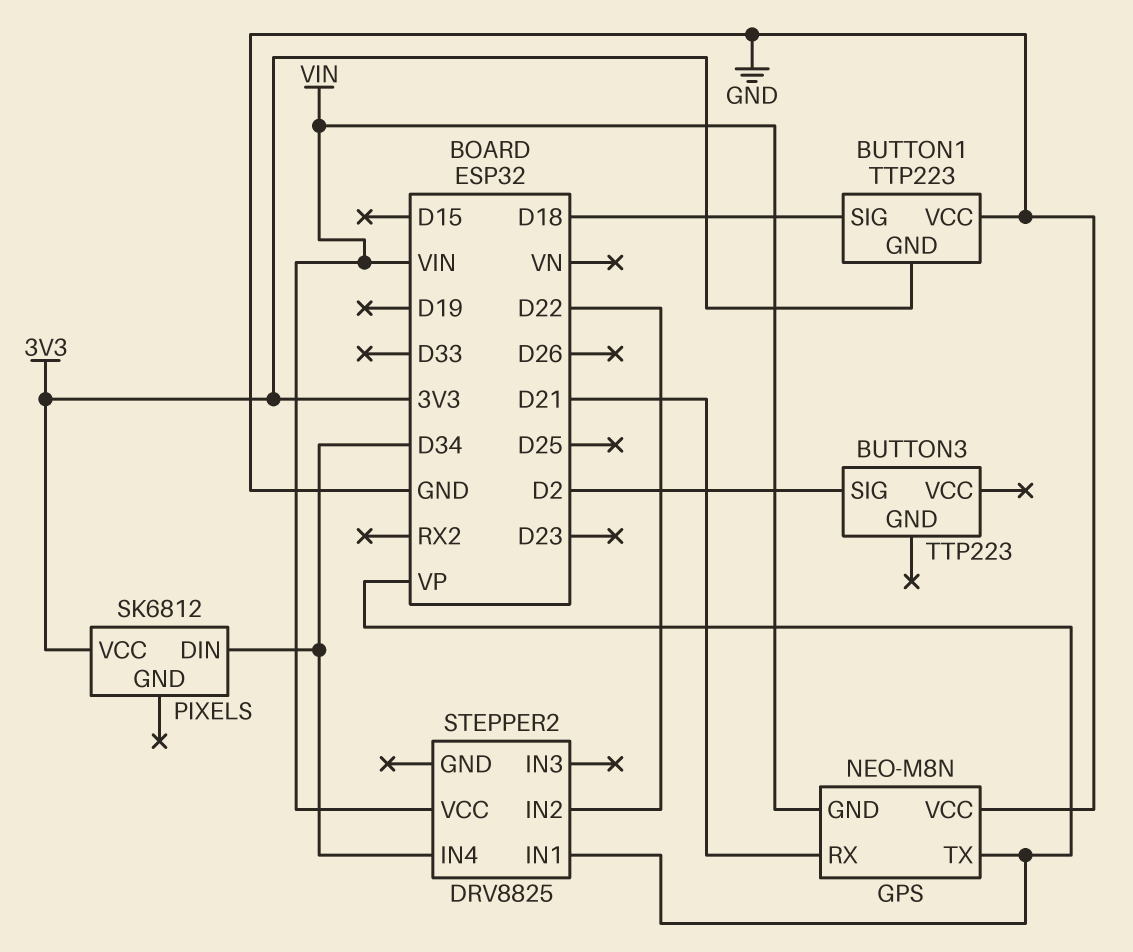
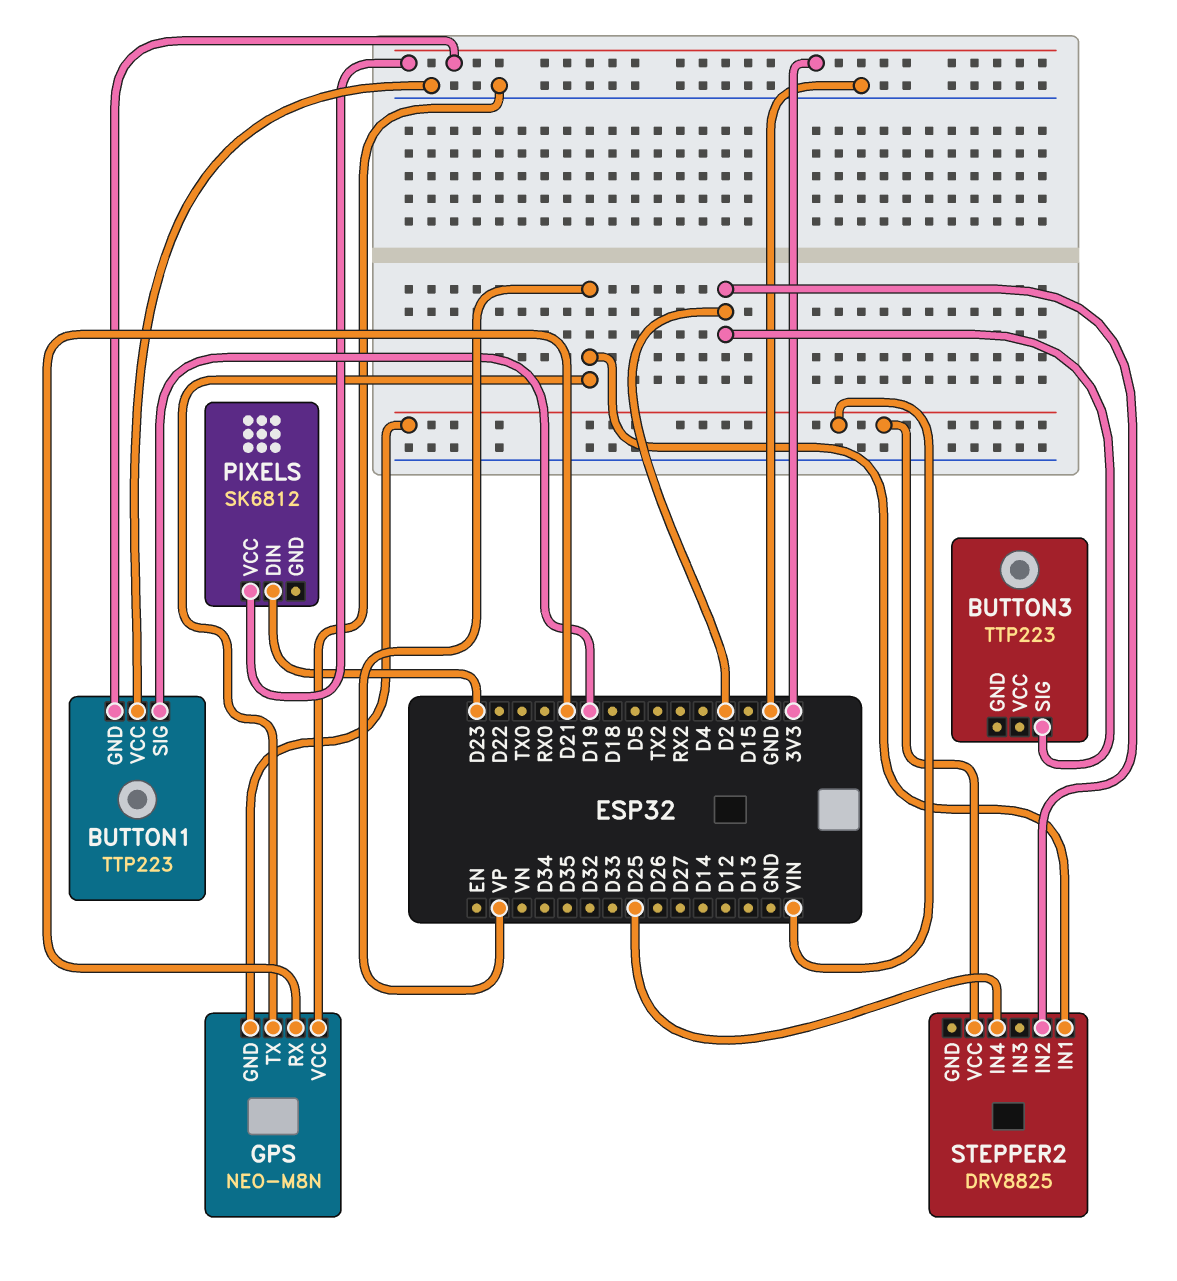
BUTTON1 pin SIG: D18 -> D19
PIXELS pin DIN: D34 -> D23
STEPPER2 pin IN2: D22 -> D2
STEPPER2 pin IN4: D34 -> D25

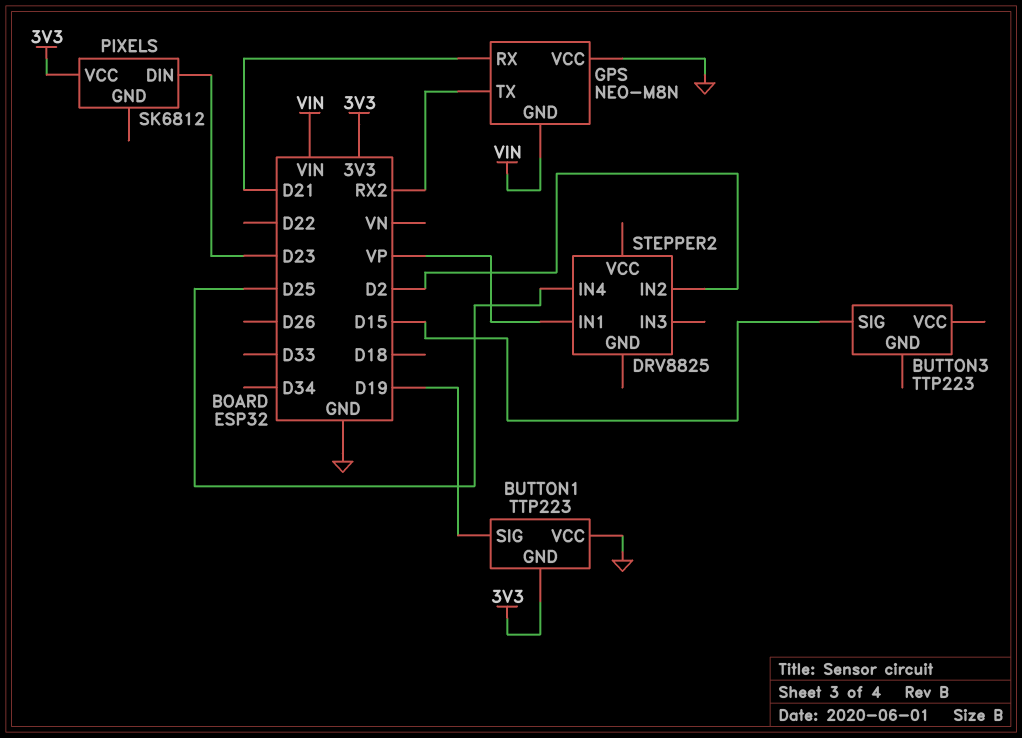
BUTTON3 pin SIG: D2 -> D15
GPS pin TX: VP -> RX2
STEPPER2 pin VCC: VIN -> none

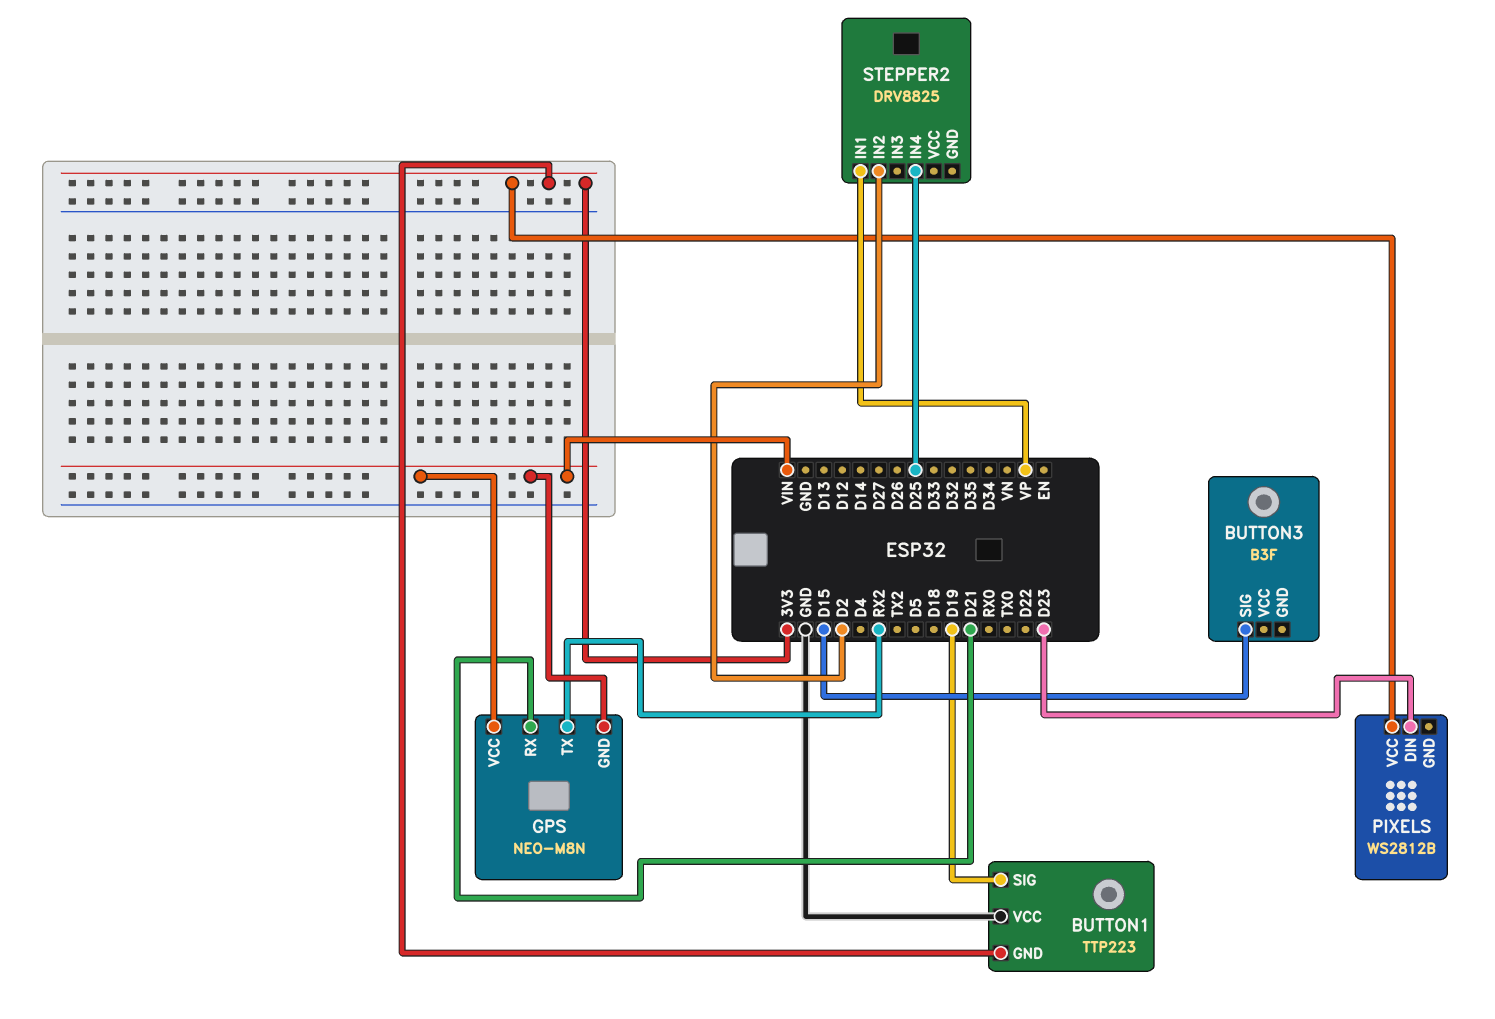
BUTTON3: TTP223 -> B3F
GPS pin VCC: GND -> VIN
PIXELS: SK6812 -> WS2812B

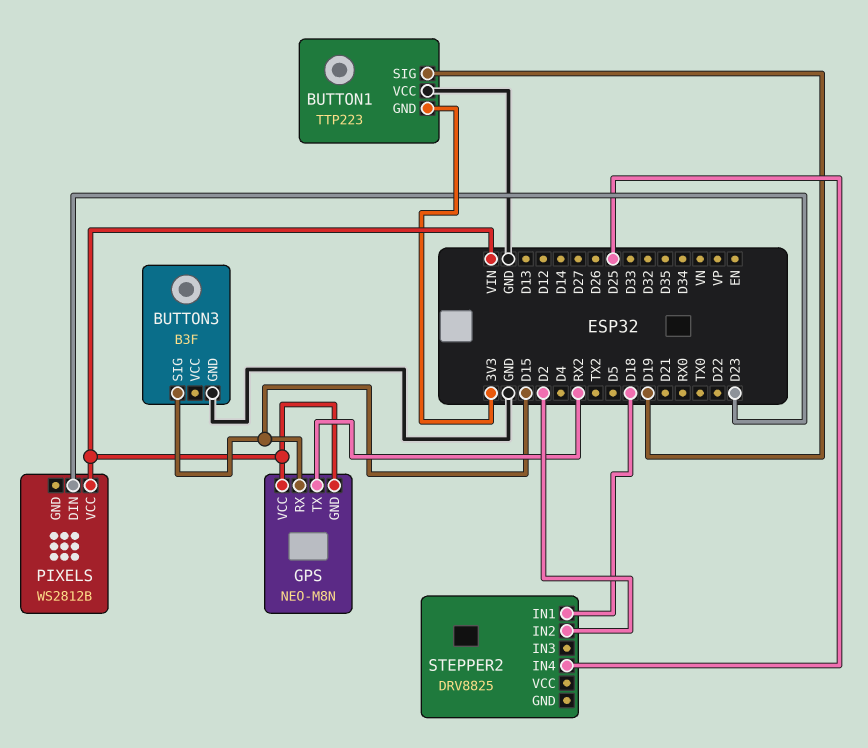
BUTTON3 pin GND: none -> GND
GPS pin RX: D21 -> D15
PIXELS pin VCC: 3V3 -> VIN
STEPPER2 pin IN1: VP -> D18

